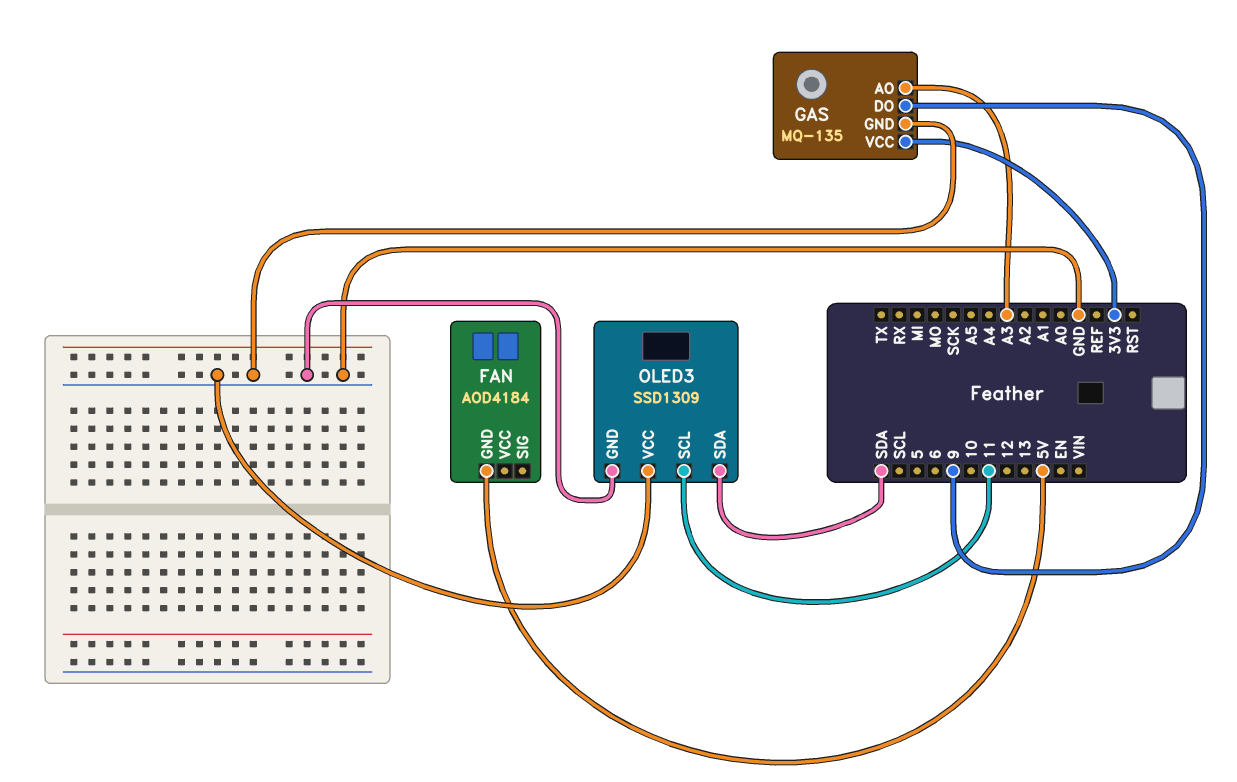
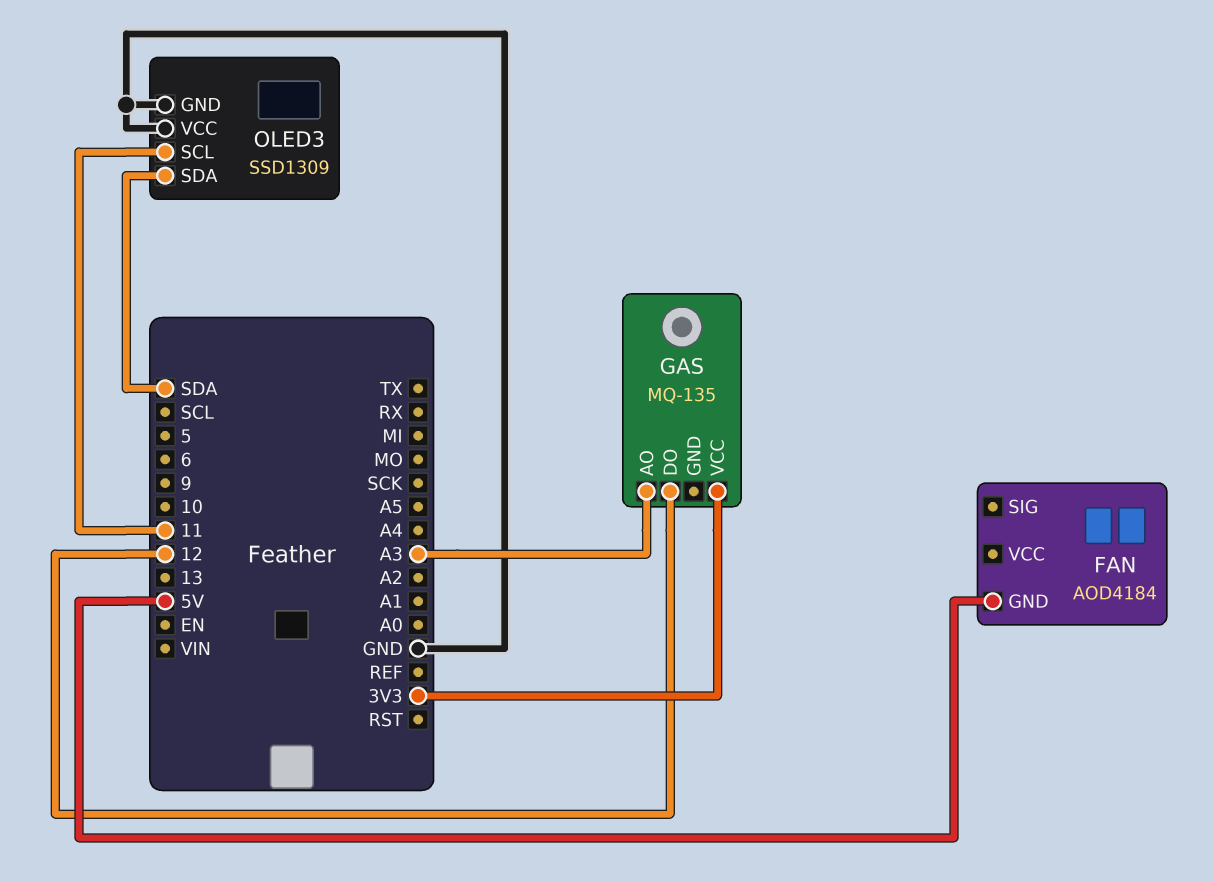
GAS pin DO: 9 -> 12
GAS pin GND: GND -> none

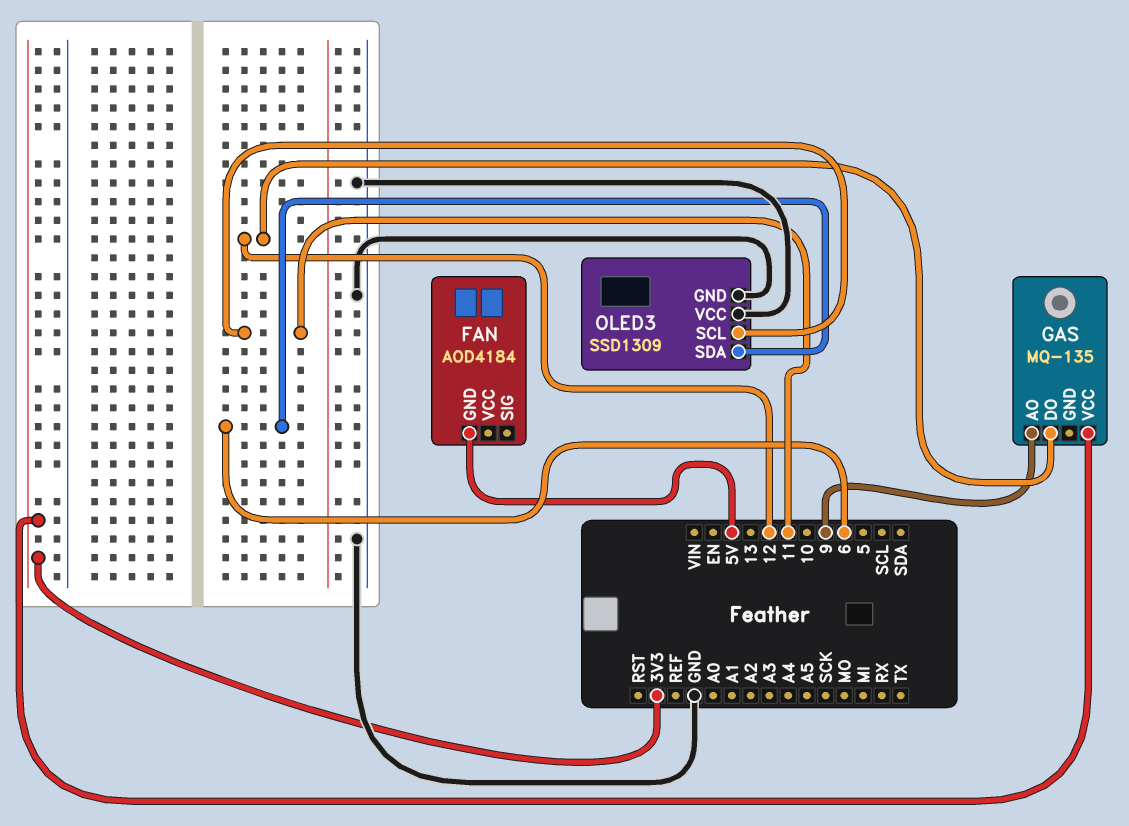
GAS pin AO: A3 -> 9
OLED3 pin SDA: SDA -> 6

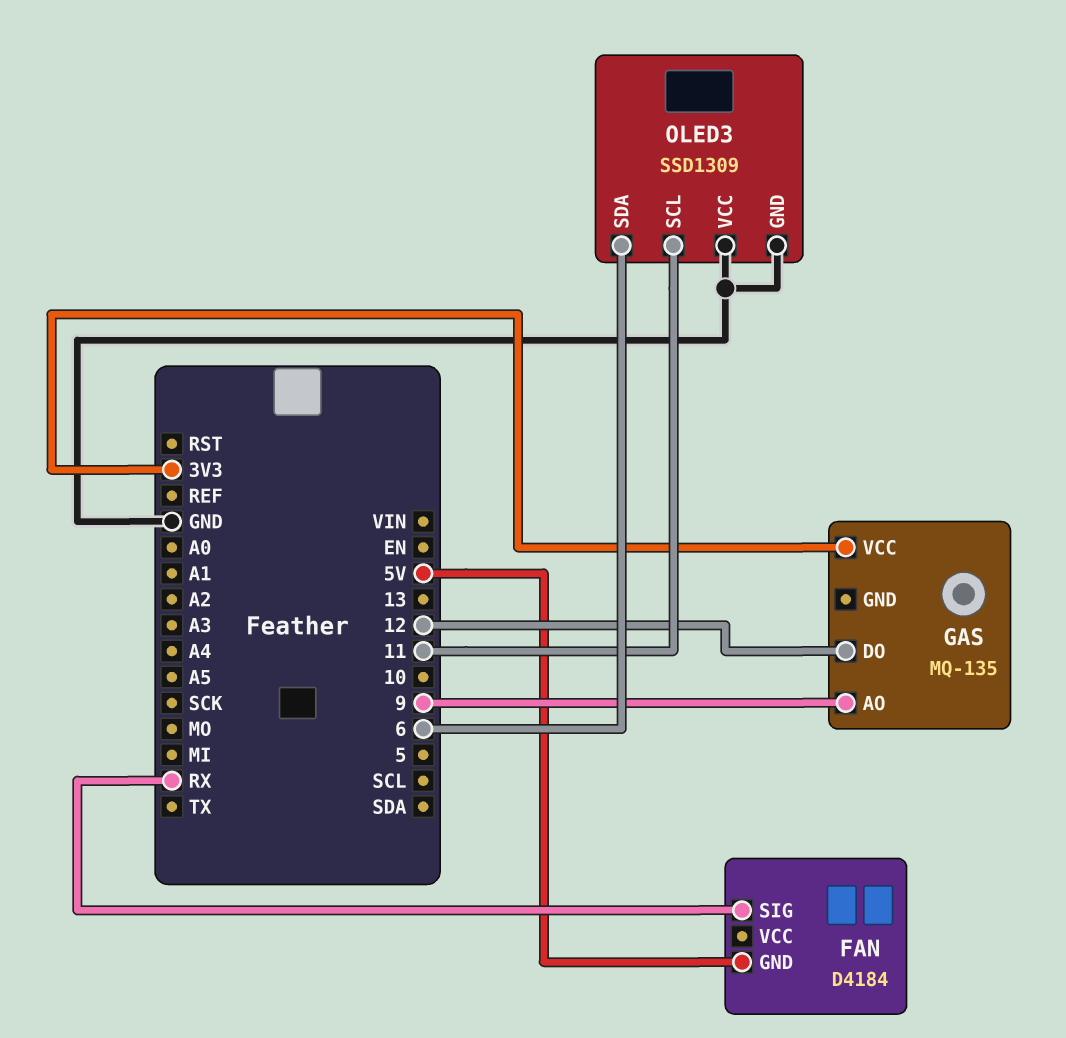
FAN: AOD4184 -> D4184
FAN pin SIG: none -> RX

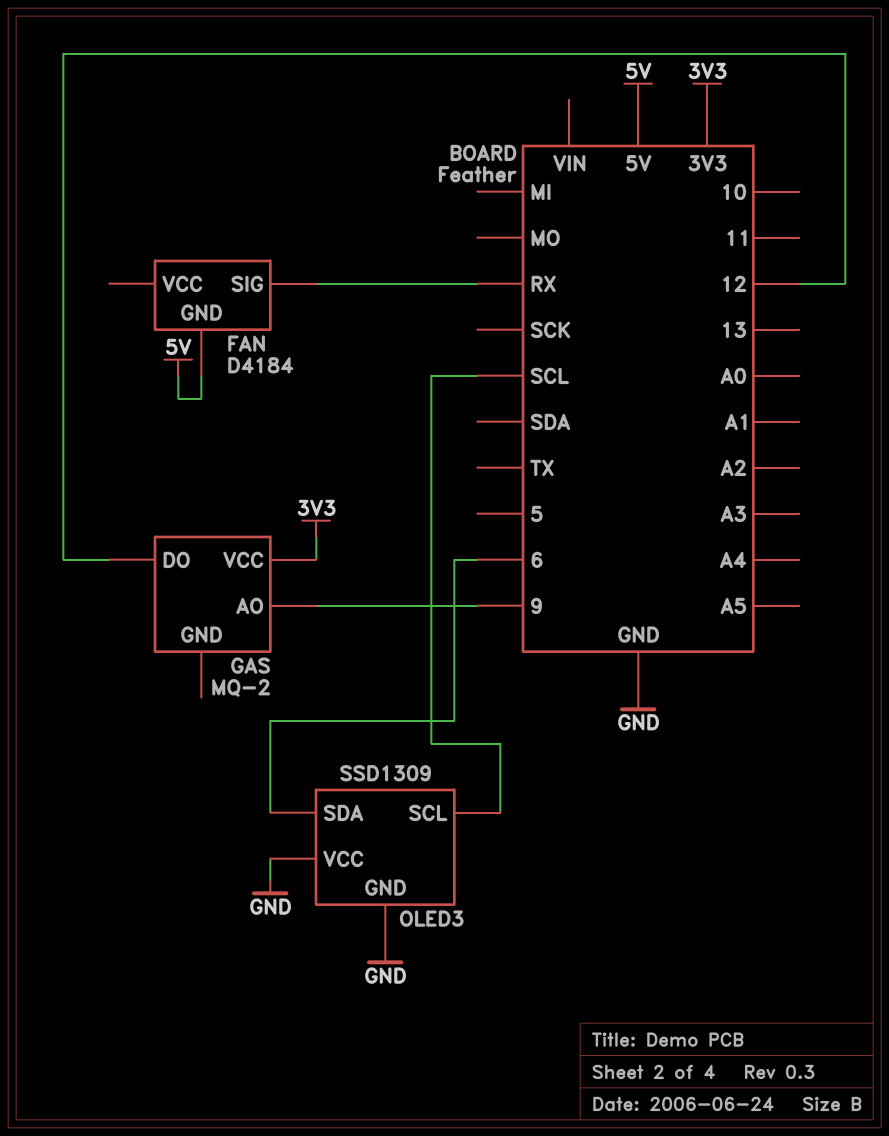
GAS: MQ-135 -> MQ-2
OLED3 pin SCL: 11 -> SCL

